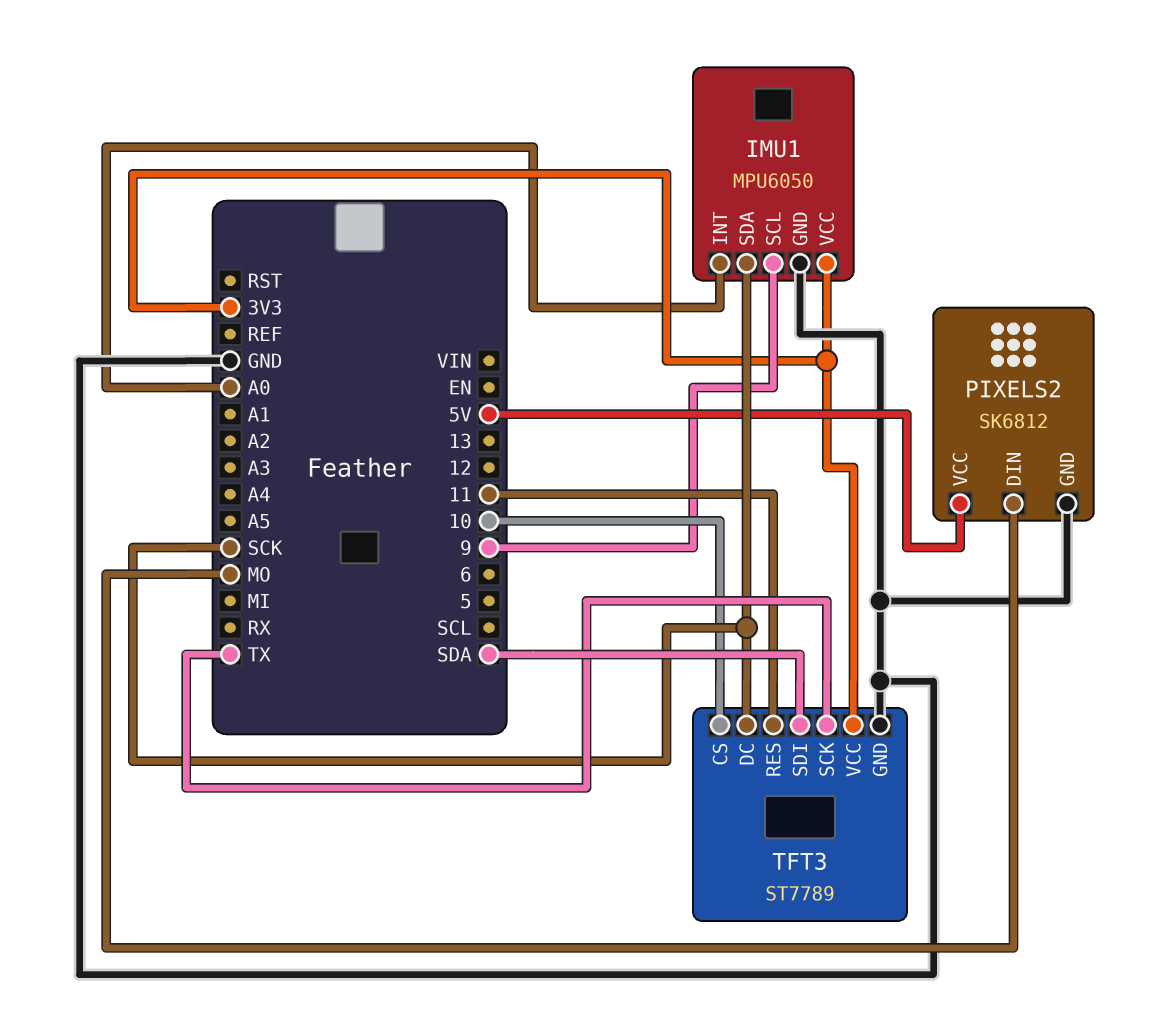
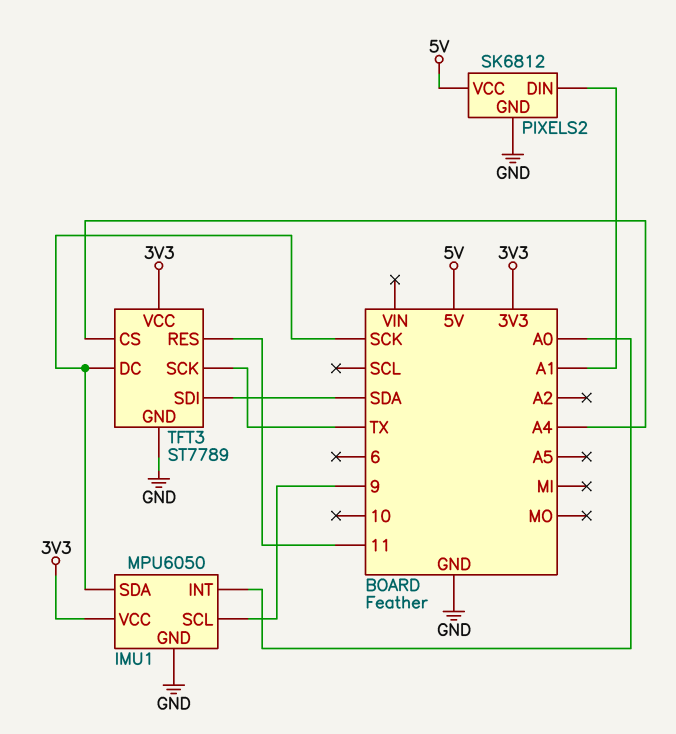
PIXELS2 pin DIN: MO -> A1
TFT3 pin CS: 10 -> A4

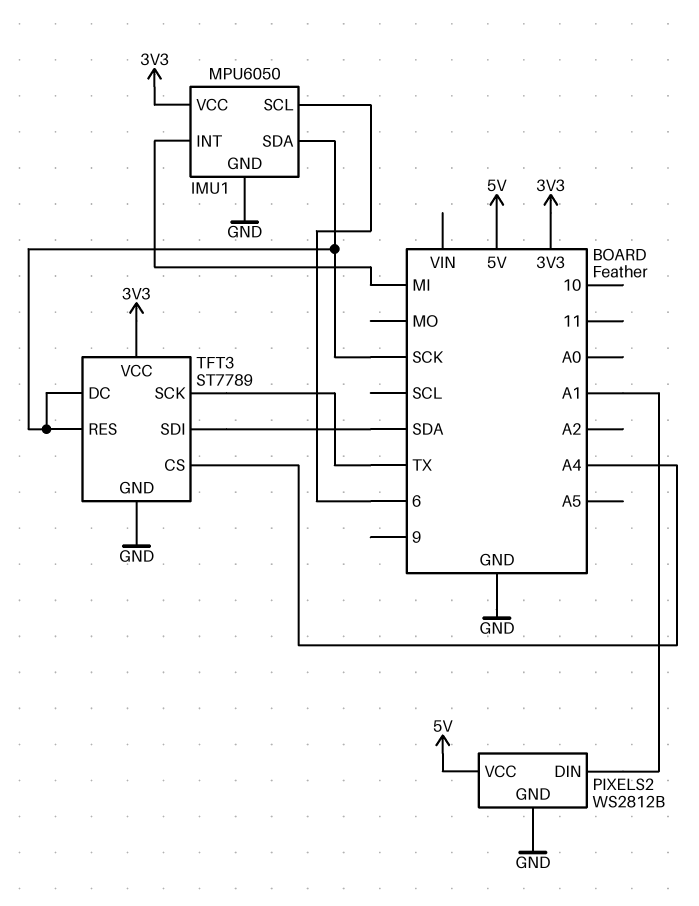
IMU1 pin INT: A0 -> MI
IMU1 pin SCL: 9 -> 6
PIXELS2: SK6812 -> WS2812B
TFT3 pin RES: 11 -> SCK

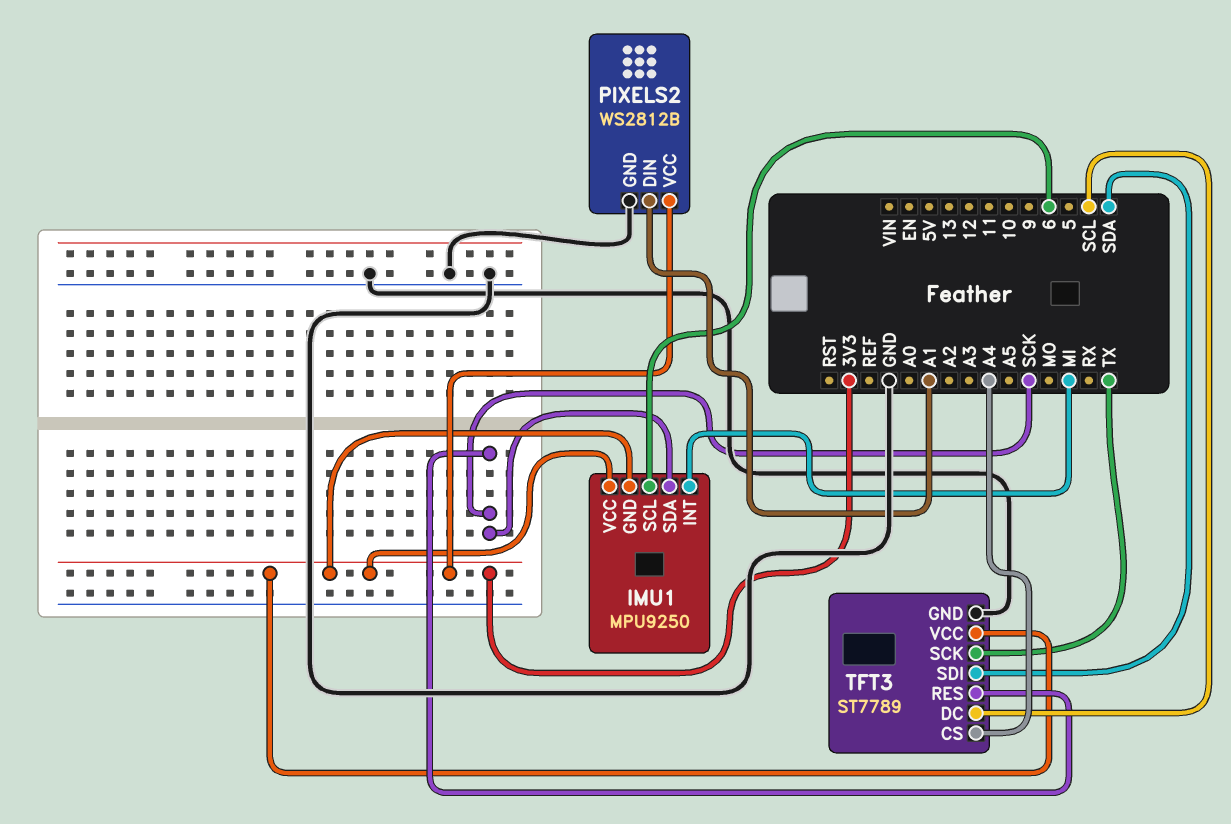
IMU1: MPU6050 -> MPU9250
IMU1 pin GND: GND -> 3V3
PIXELS2 pin VCC: 5V -> 3V3
TFT3 pin DC: SCK -> SCL

